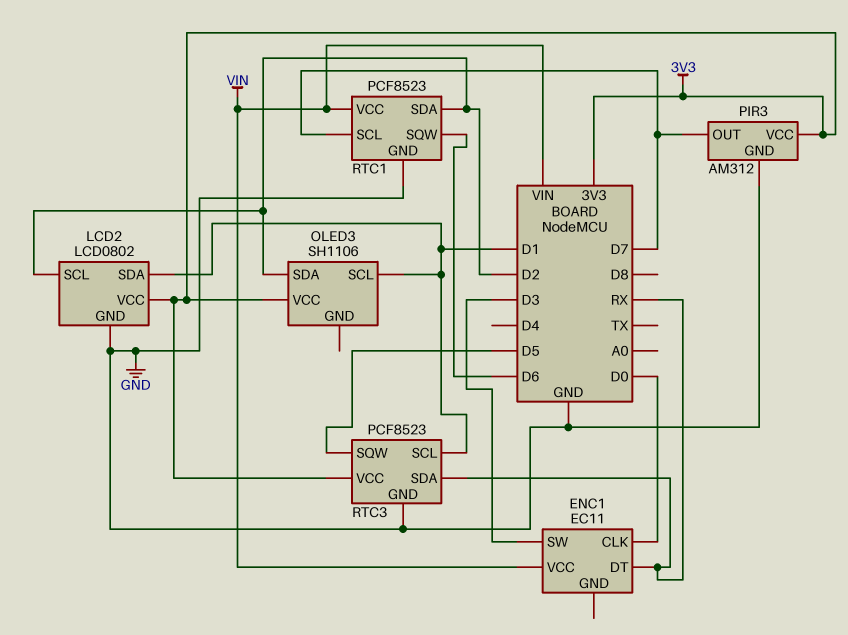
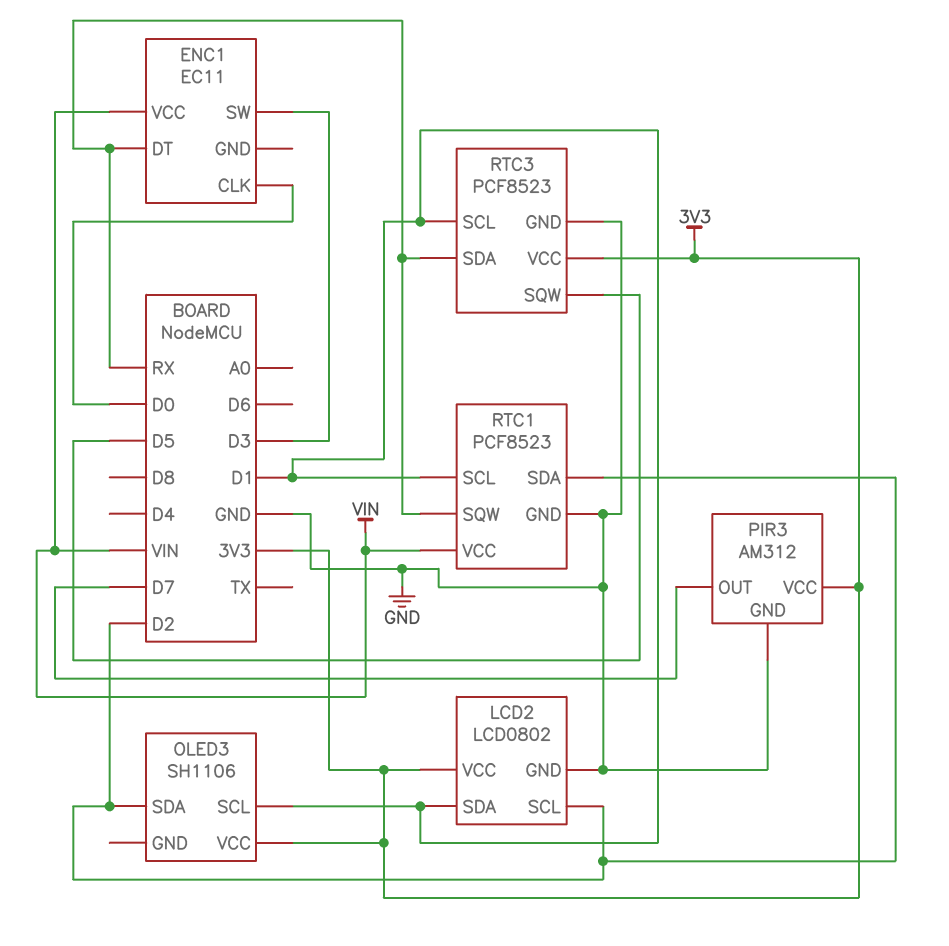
RTC1 pin SCL: D7 -> D1
RTC1 pin SQW: D6 -> RX

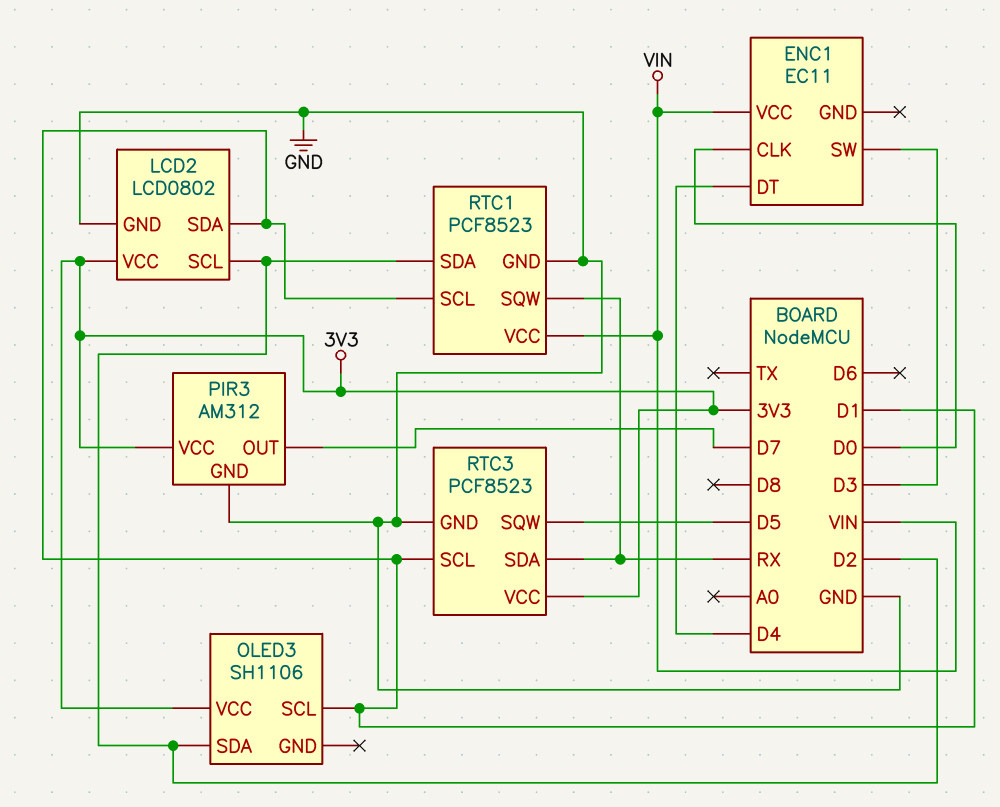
ENC1 pin DT: RX -> D4

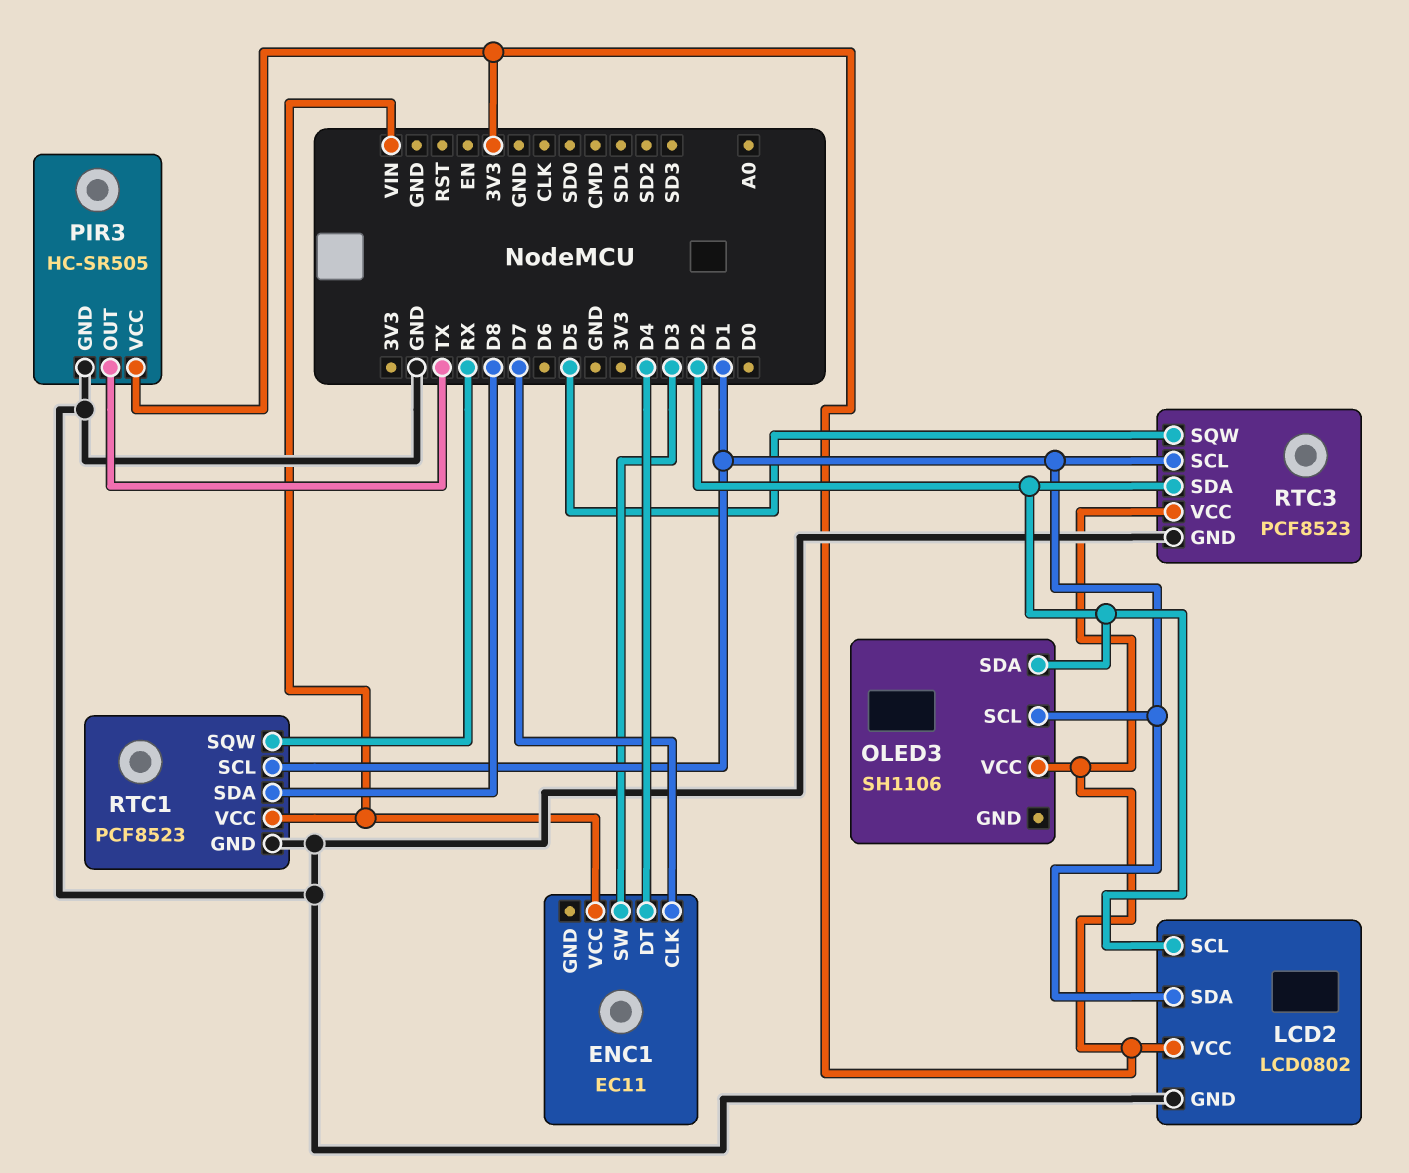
ENC1 pin CLK: D0 -> D7
PIR3: AM312 -> HC-SR505
PIR3 pin OUT: D7 -> TX
RTC1 pin SDA: D2 -> D8
RTC3 pin SDA: RX -> D2

